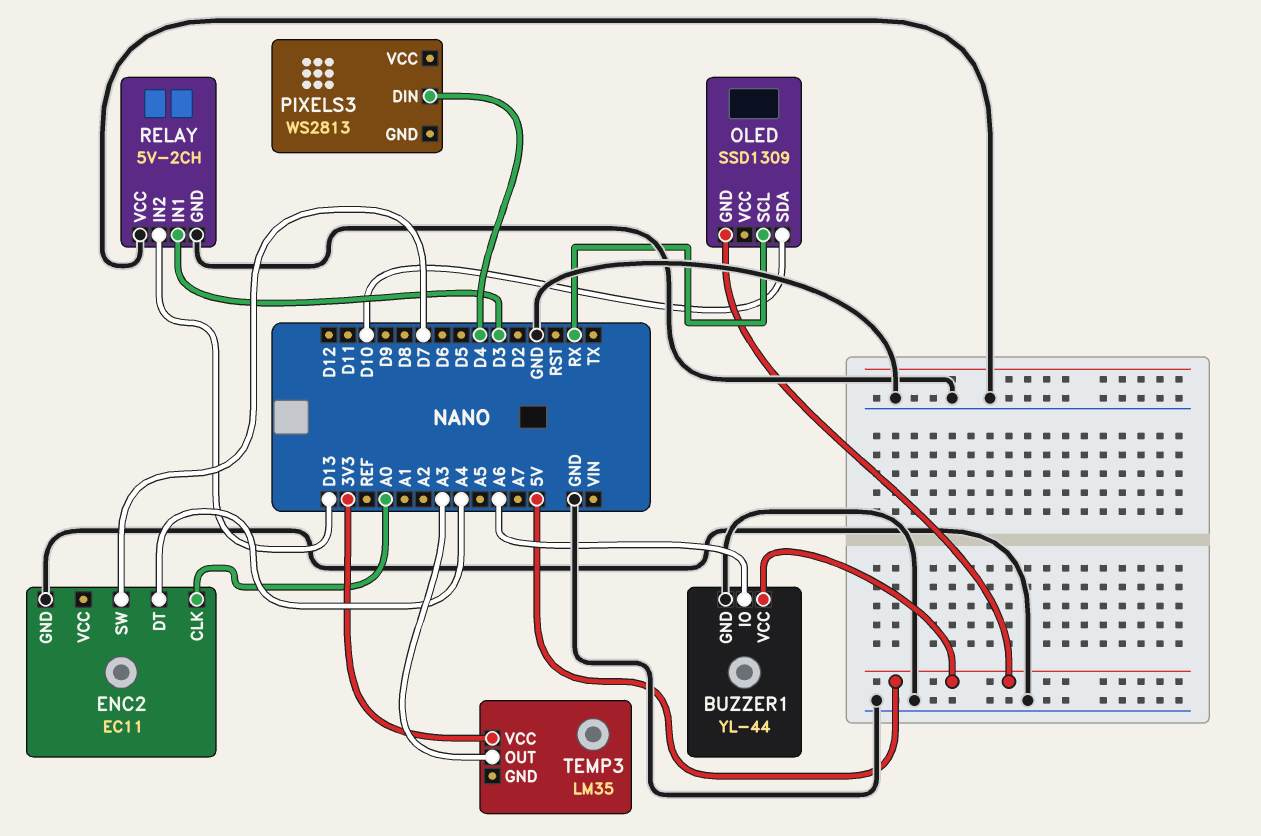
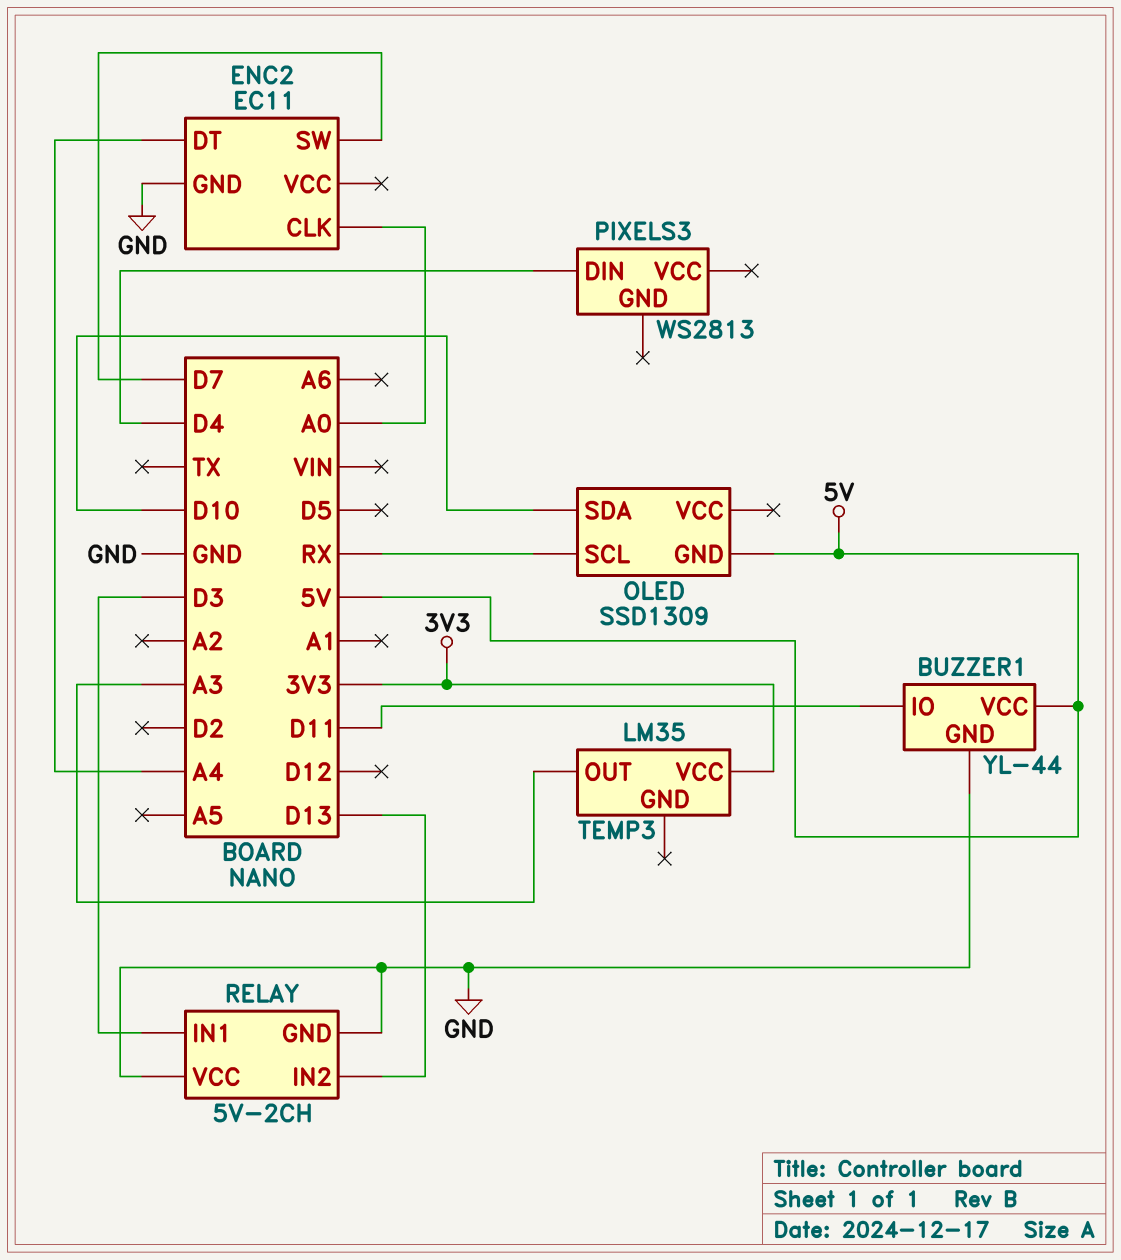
BUZZER1 pin IO: A6 -> D11

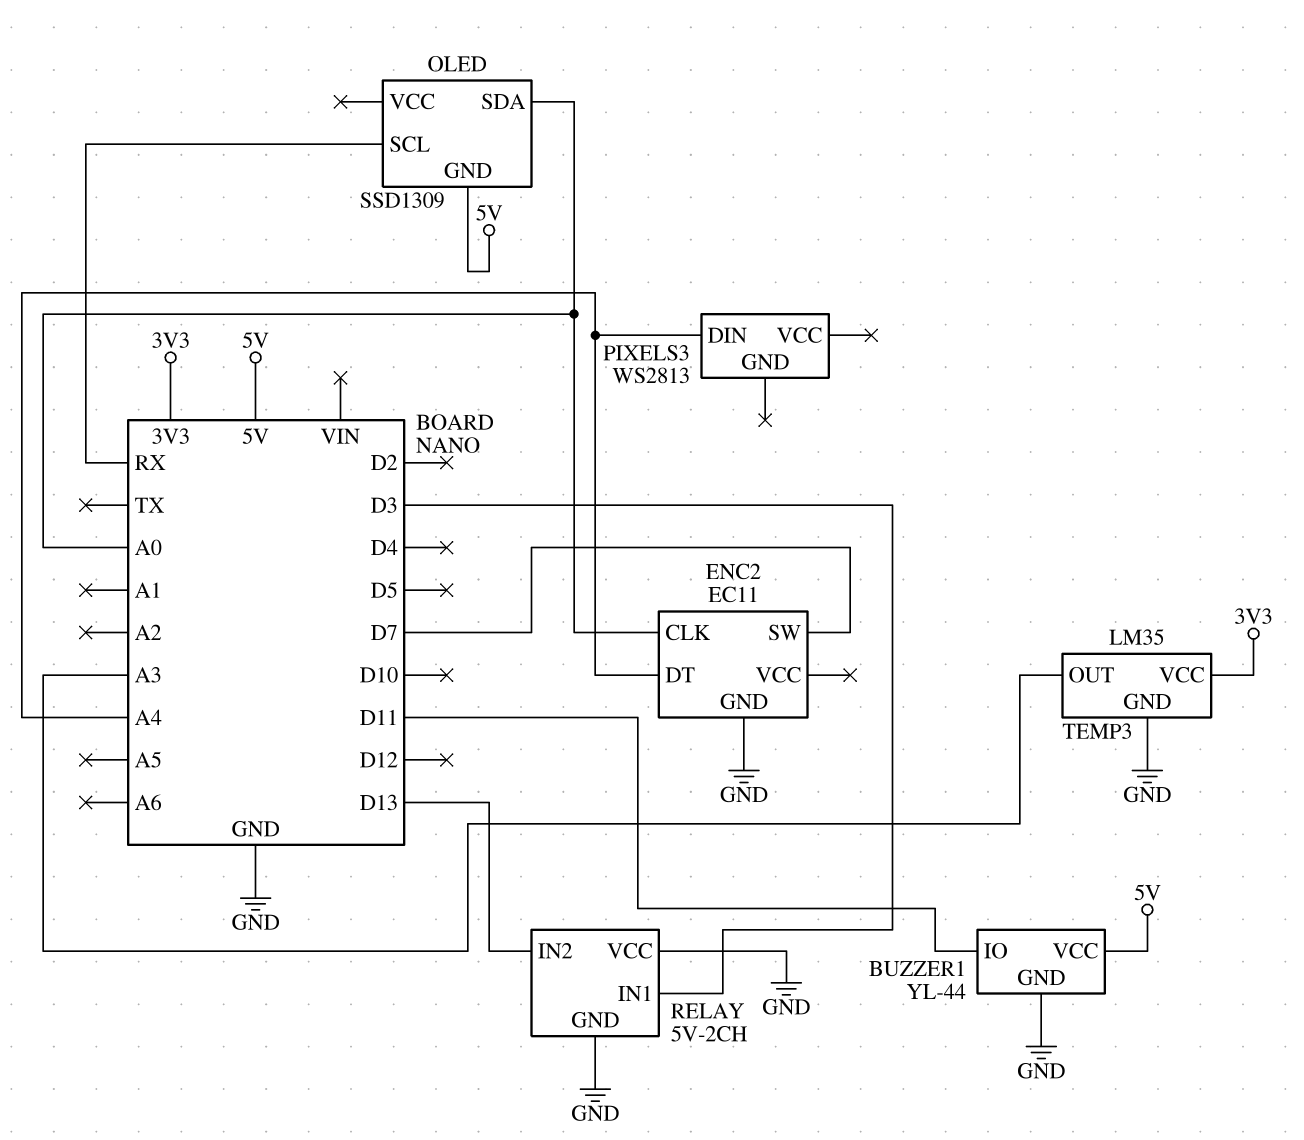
OLED pin SDA: D10 -> A0
PIXELS3 pin DIN: D4 -> A4
TEMP3 pin GND: none -> GND

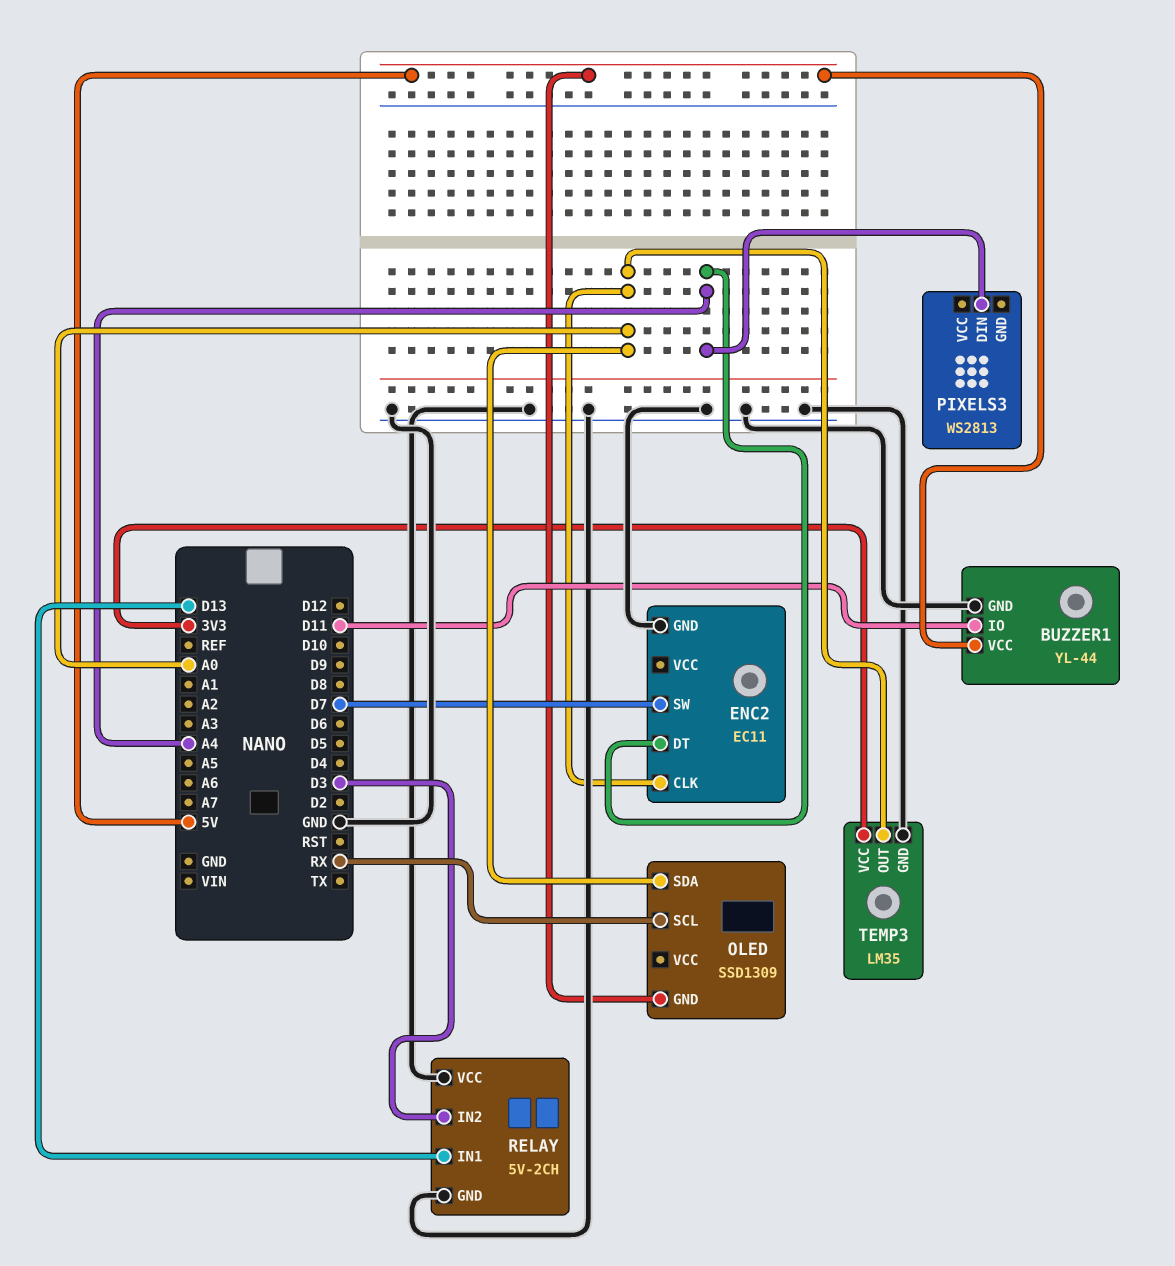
RELAY pin IN1: D3 -> D13
RELAY pin IN2: D13 -> D3
TEMP3 pin OUT: A3 -> A0

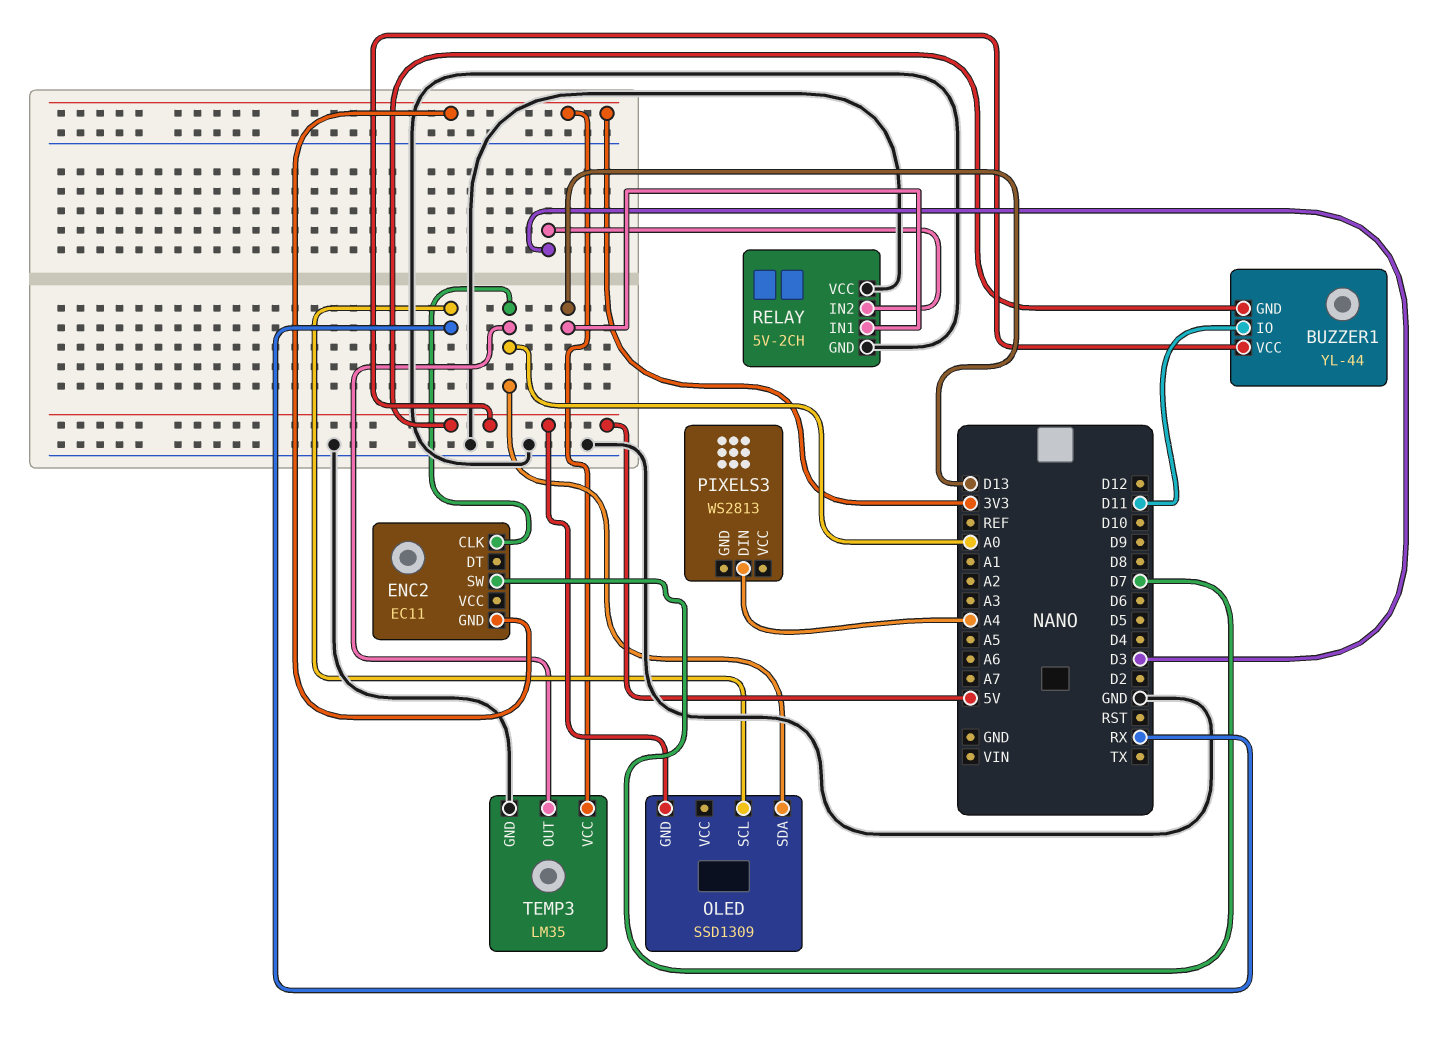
BUZZER1 pin GND: GND -> 5V
ENC2 pin DT: A4 -> none
ENC2 pin GND: GND -> 3V3

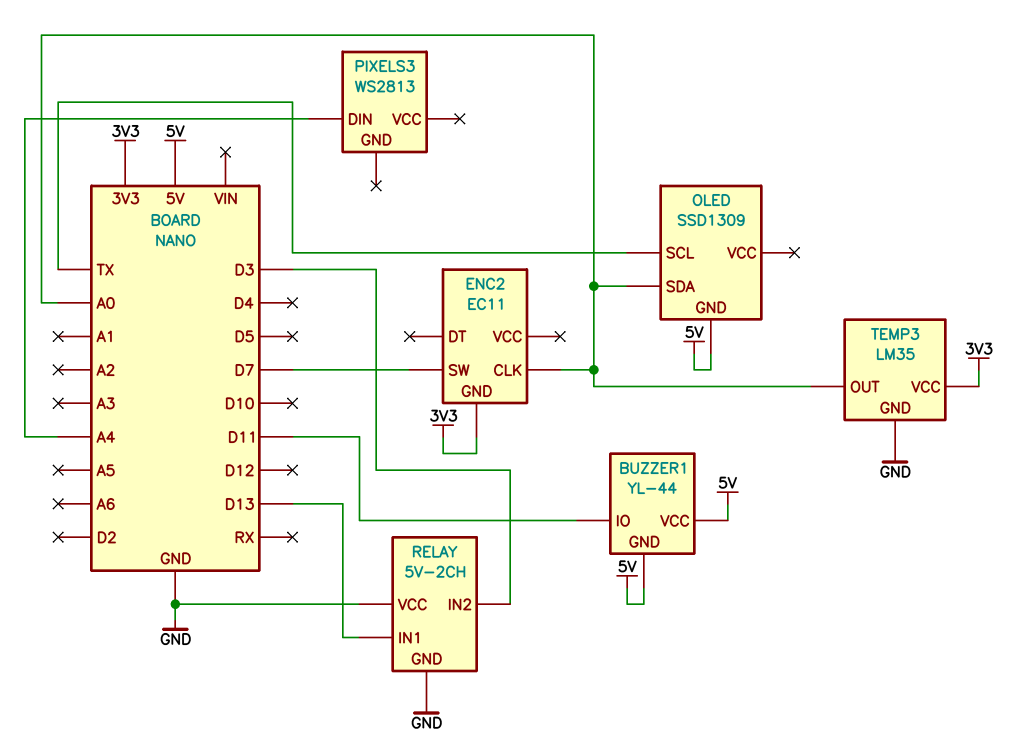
OLED pin SCL: RX -> TX

